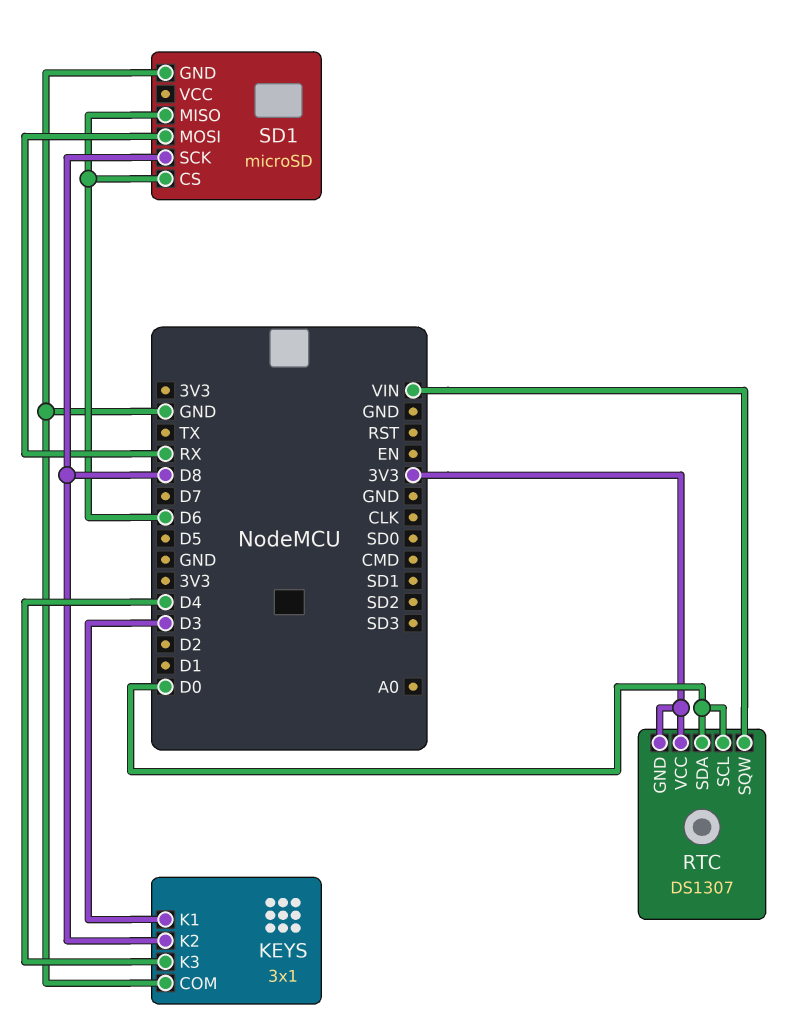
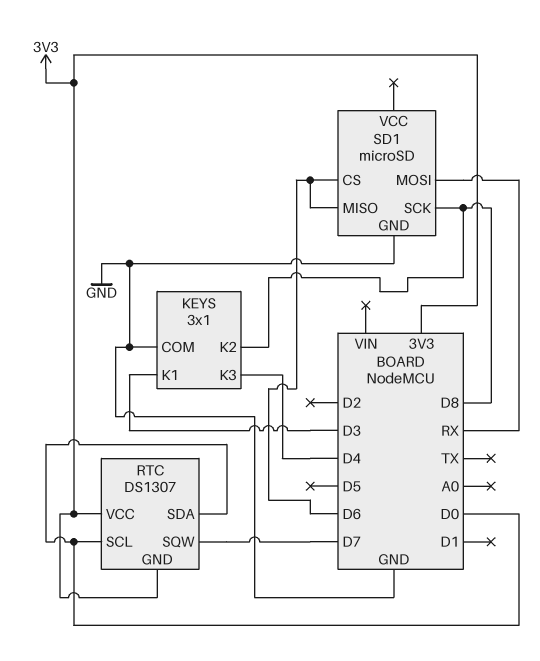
RTC pin SQW: VIN -> D7

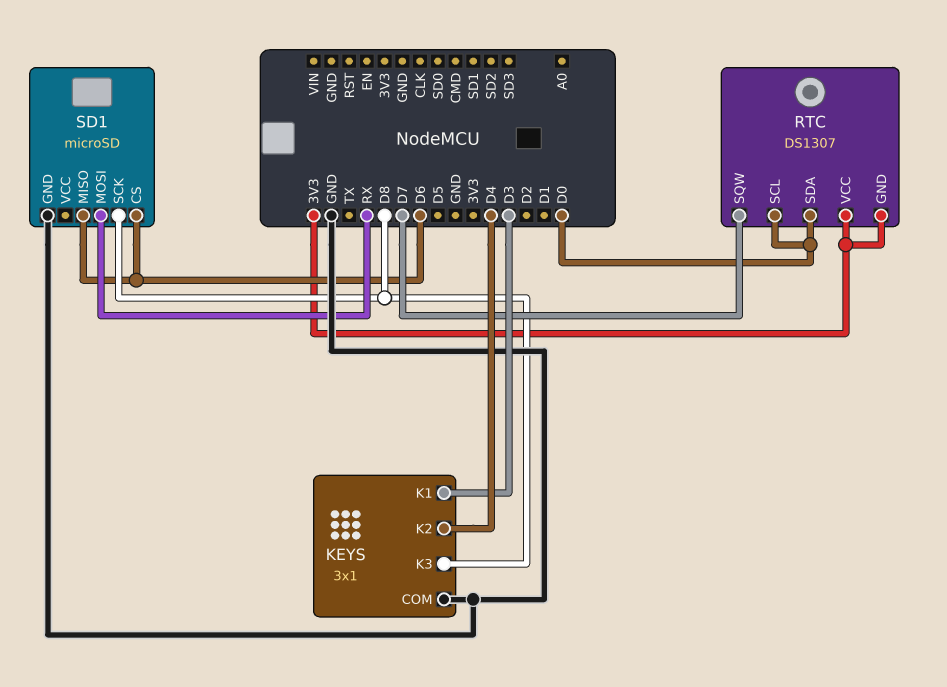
KEYS pin K2: D8 -> D4
KEYS pin K3: D4 -> D8

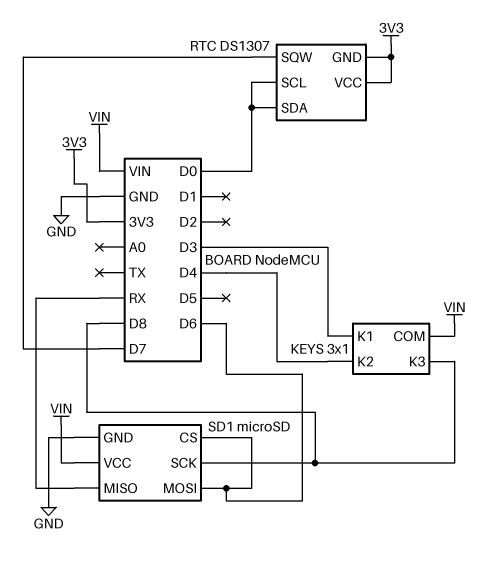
KEYS pin COM: GND -> VIN
SD1 pin MISO: D6 -> RX
SD1 pin MOSI: RX -> D6
SD1 pin VCC: none -> VIN

